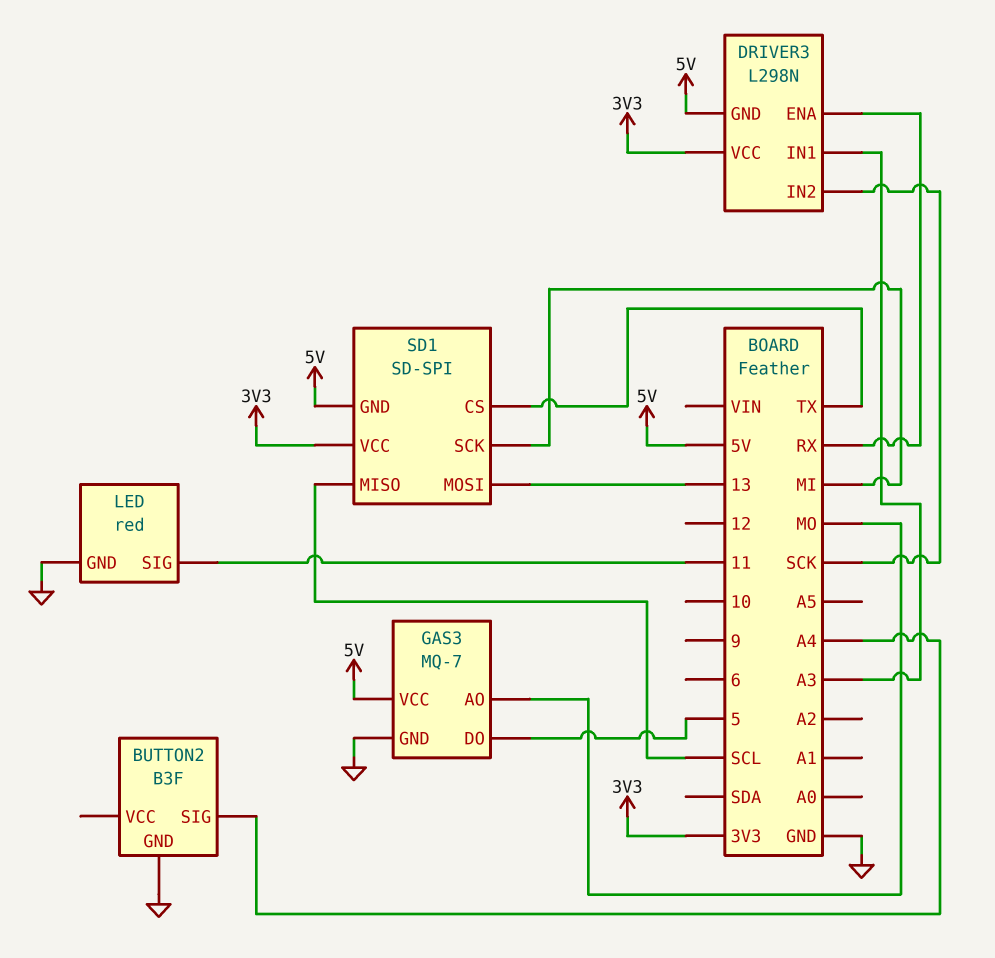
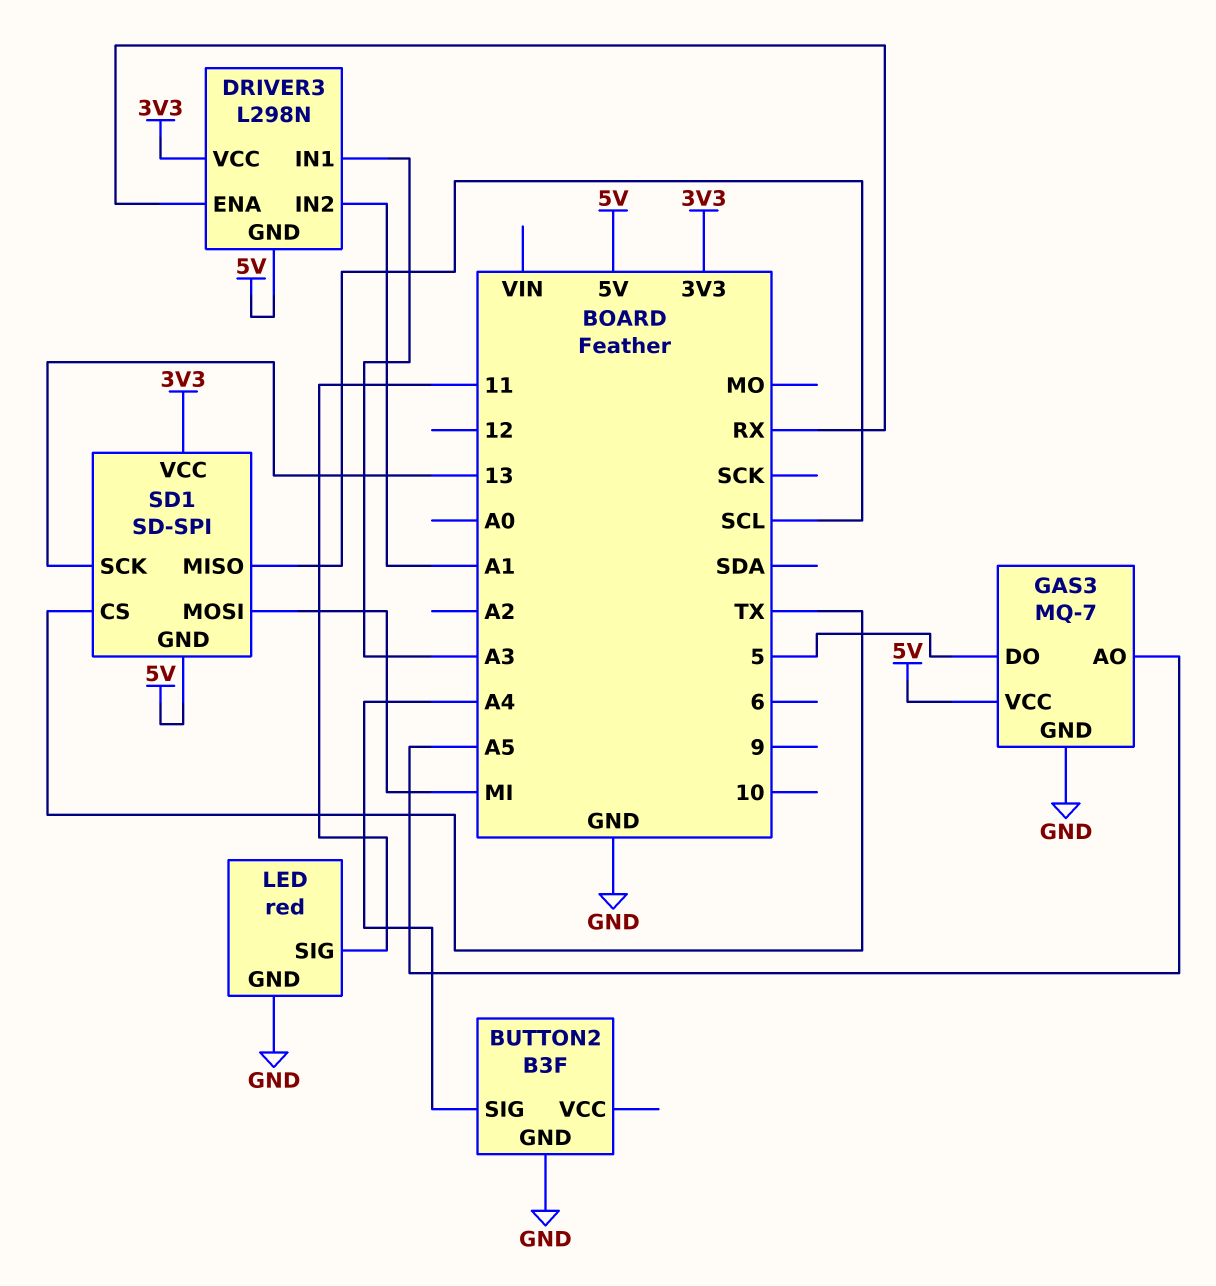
DRIVER3 pin IN2: SCK -> A1
GAS3 pin AO: MO -> A5
SD1 pin MOSI: 13 -> MI
SD1 pin SCK: MI -> 13

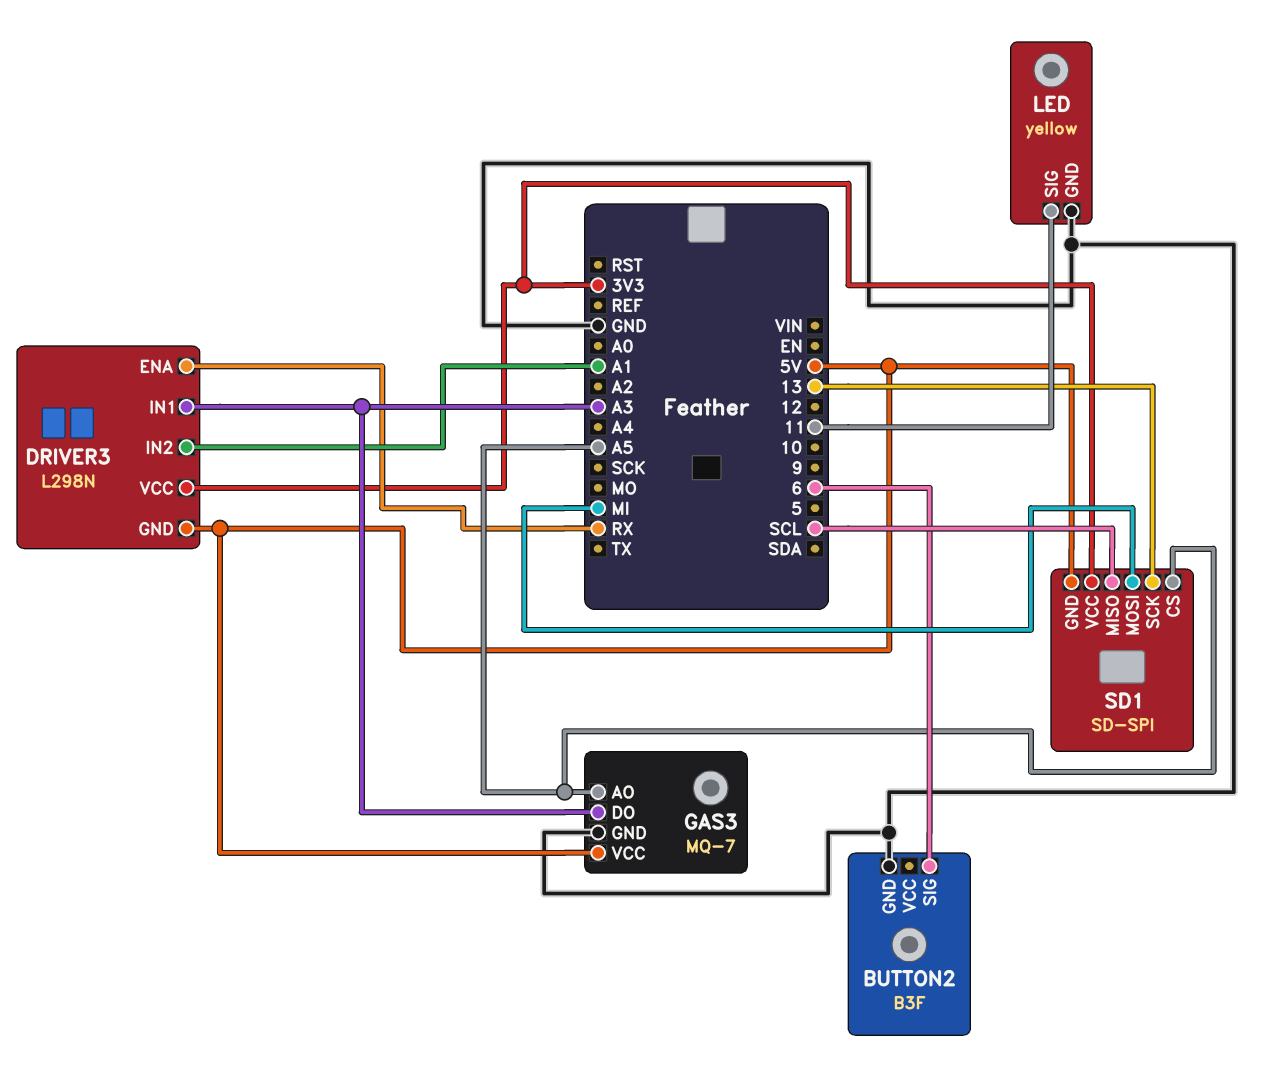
BUTTON2 pin SIG: A4 -> 6
GAS3 pin DO: 5 -> A3
LED: red -> yellow
SD1 pin CS: TX -> A5

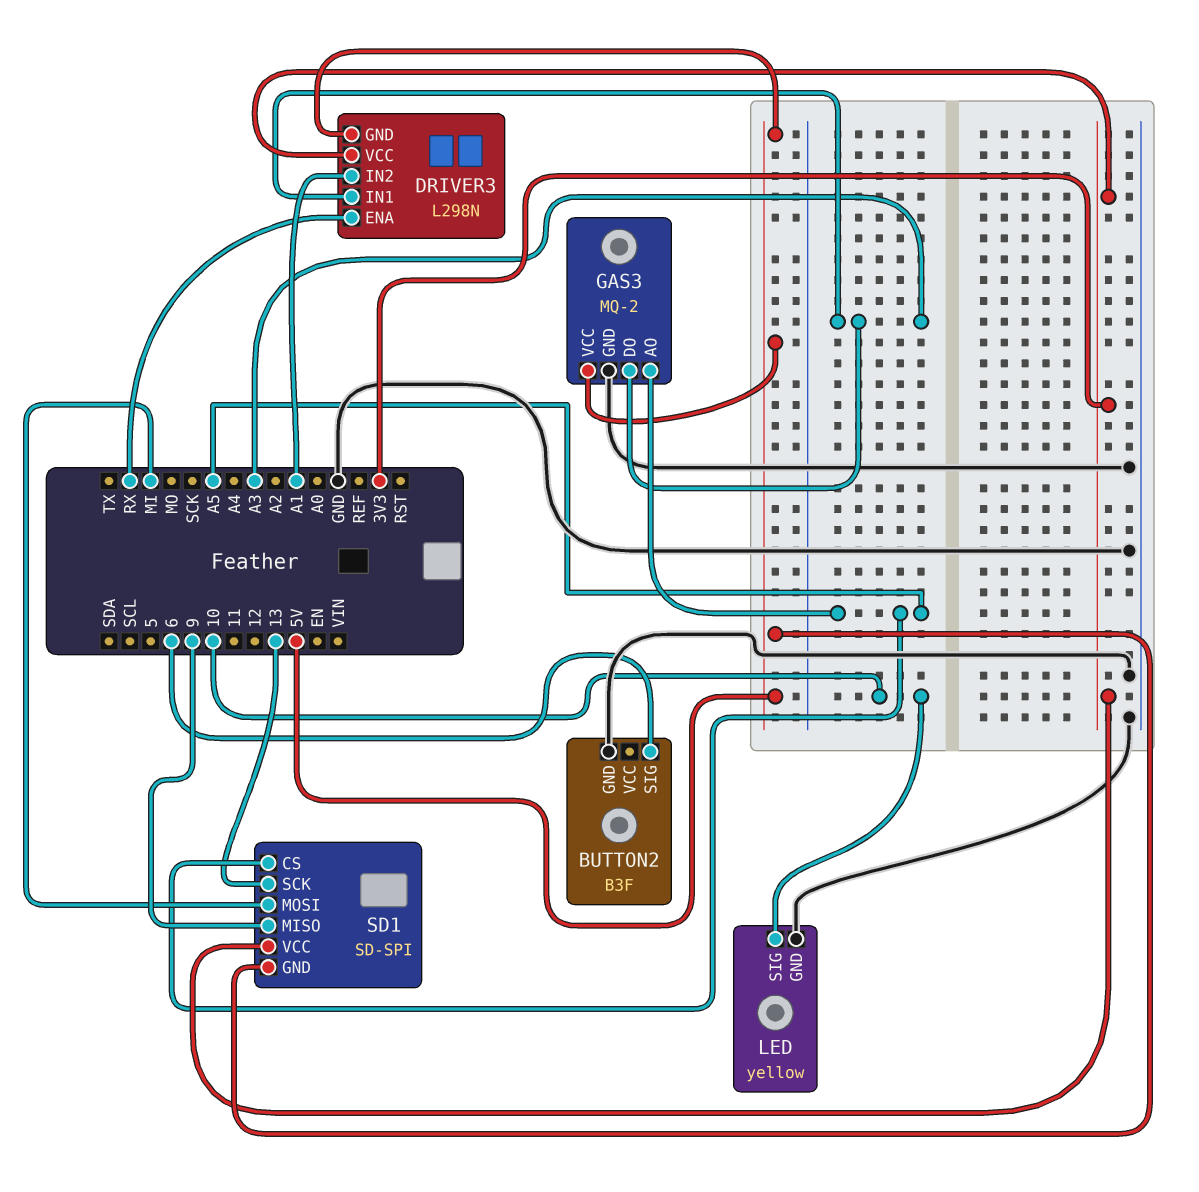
GAS3: MQ-7 -> MQ-2
LED pin SIG: 11 -> 10
SD1 pin MISO: SCL -> 9

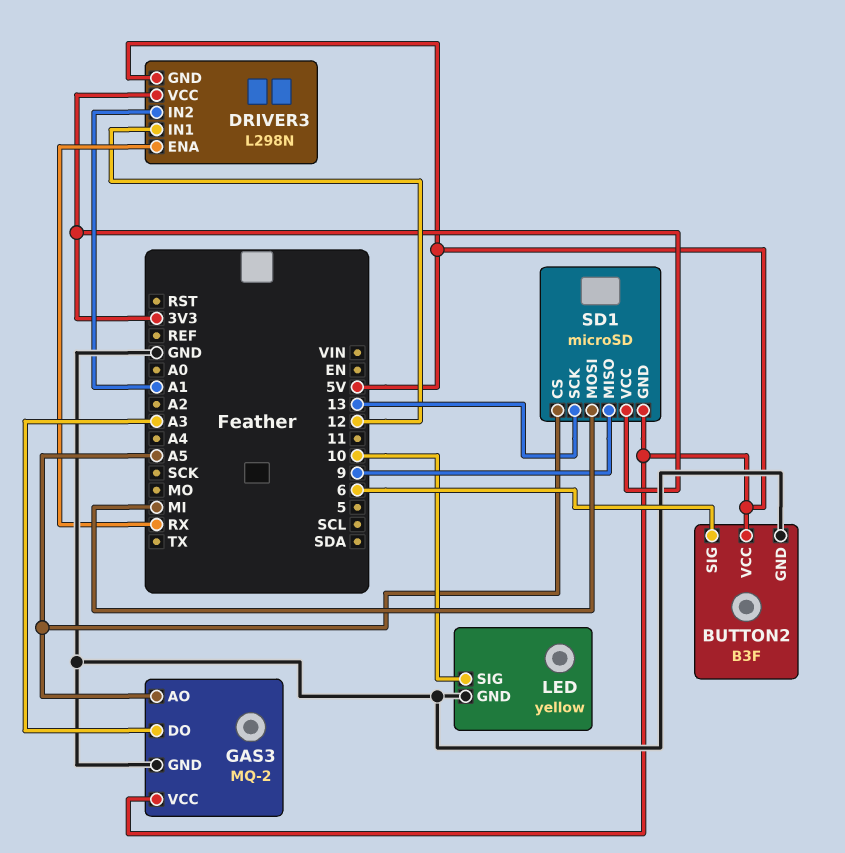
BUTTON2 pin VCC: none -> 5V
DRIVER3 pin IN1: A3 -> 12
SD1: SD-SPI -> microSD

